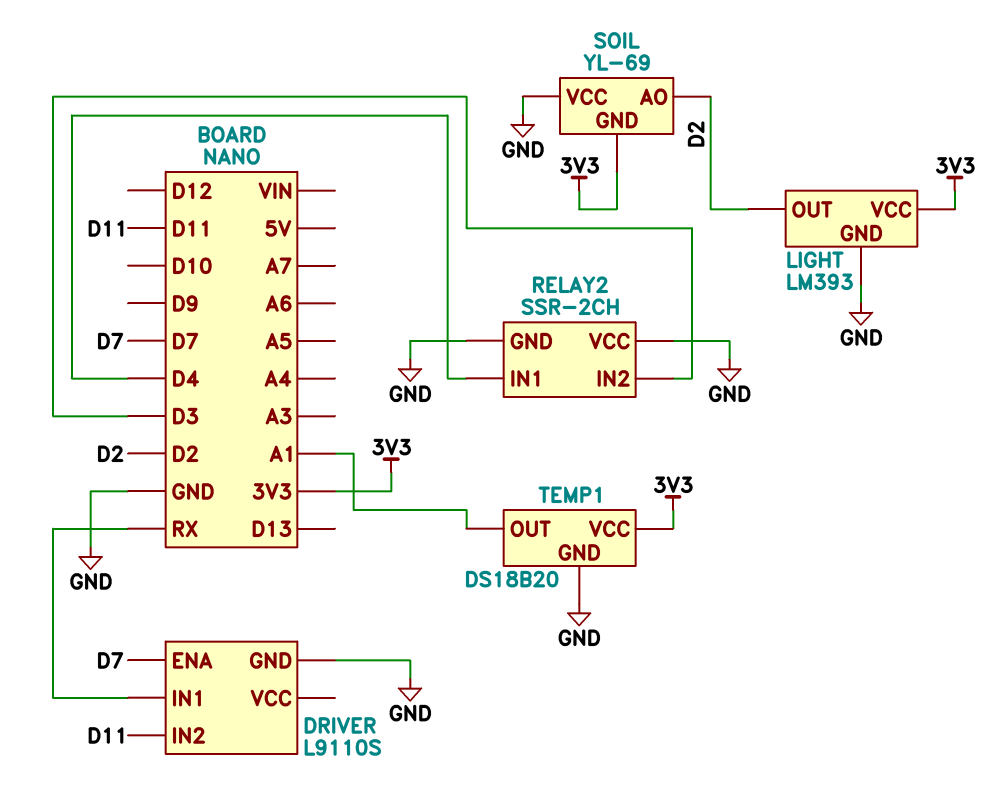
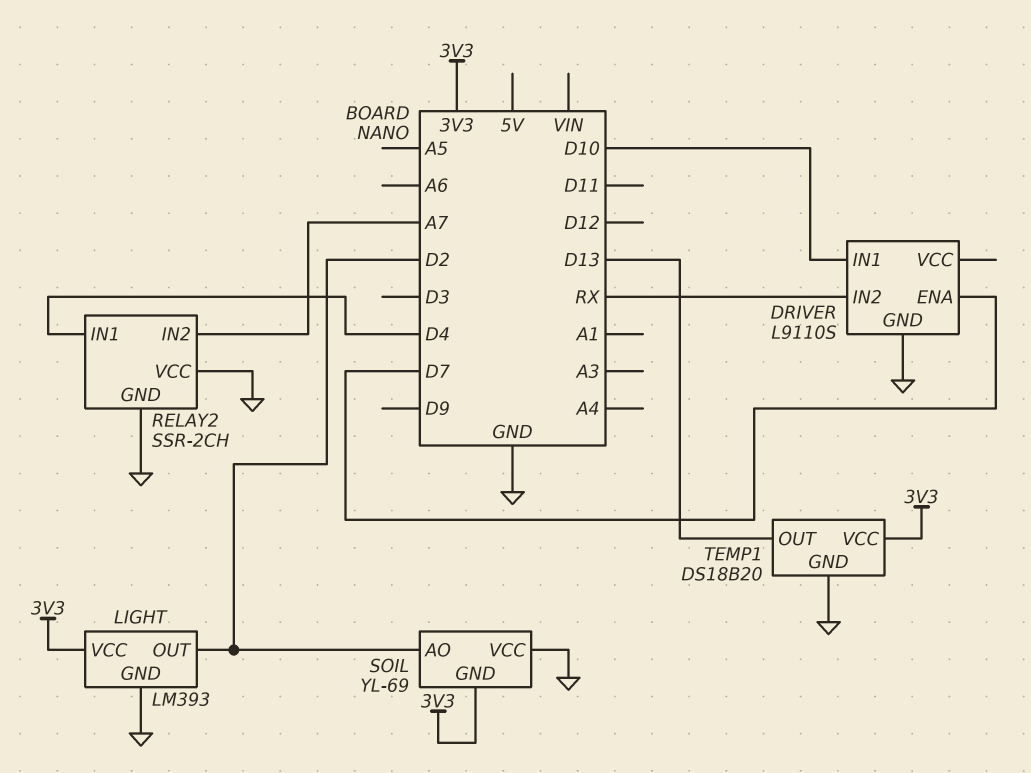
DRIVER pin IN1: RX -> D10
DRIVER pin IN2: D11 -> RX
RELAY2 pin IN2: D3 -> A7
TEMP1 pin OUT: A1 -> D13

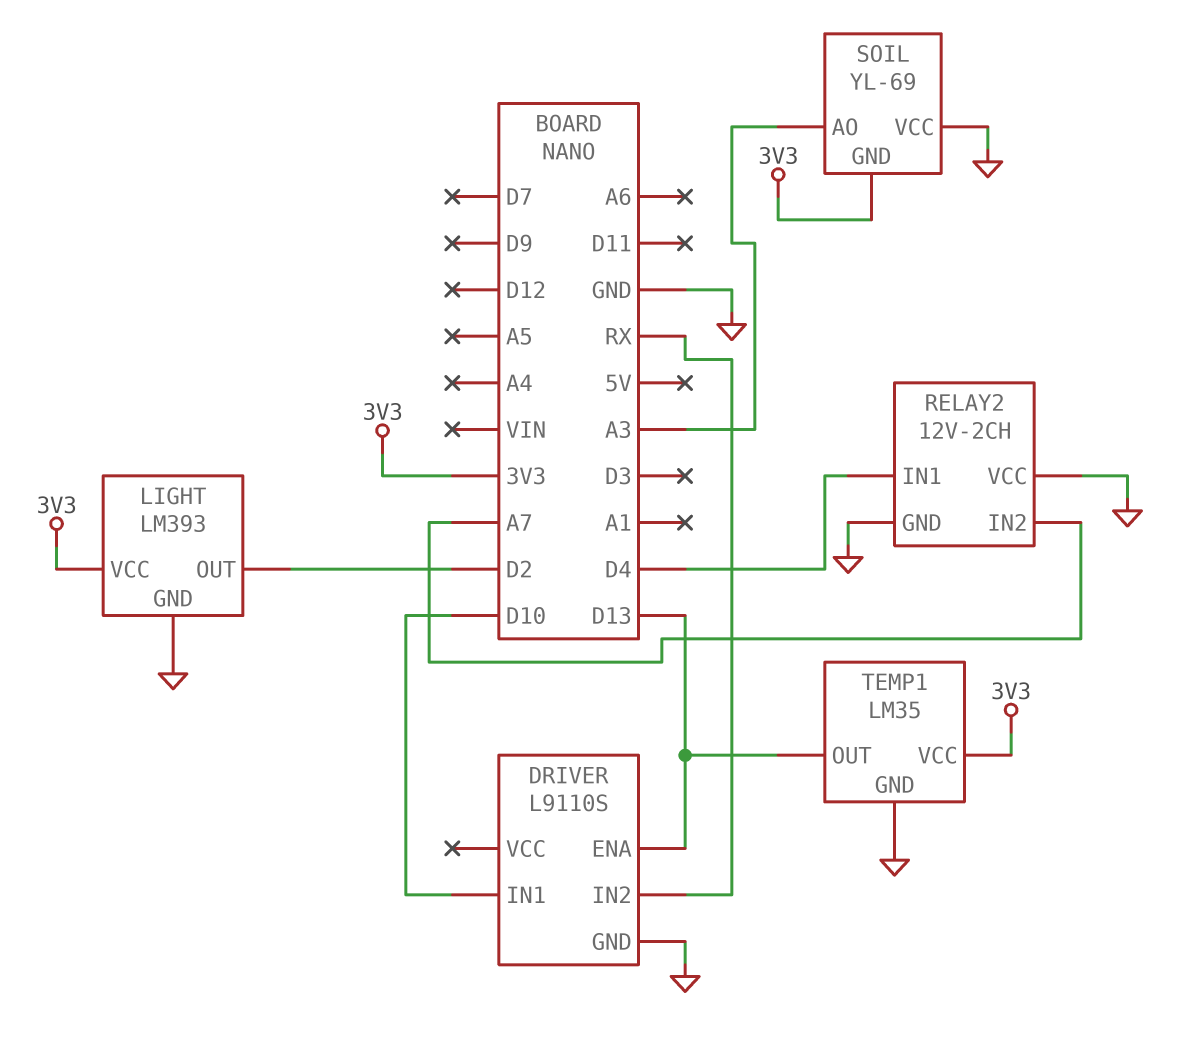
DRIVER pin ENA: D7 -> D13
RELAY2: SSR-2CH -> 12V-2CH
SOIL pin AO: D2 -> A3
TEMP1: DS18B20 -> LM35

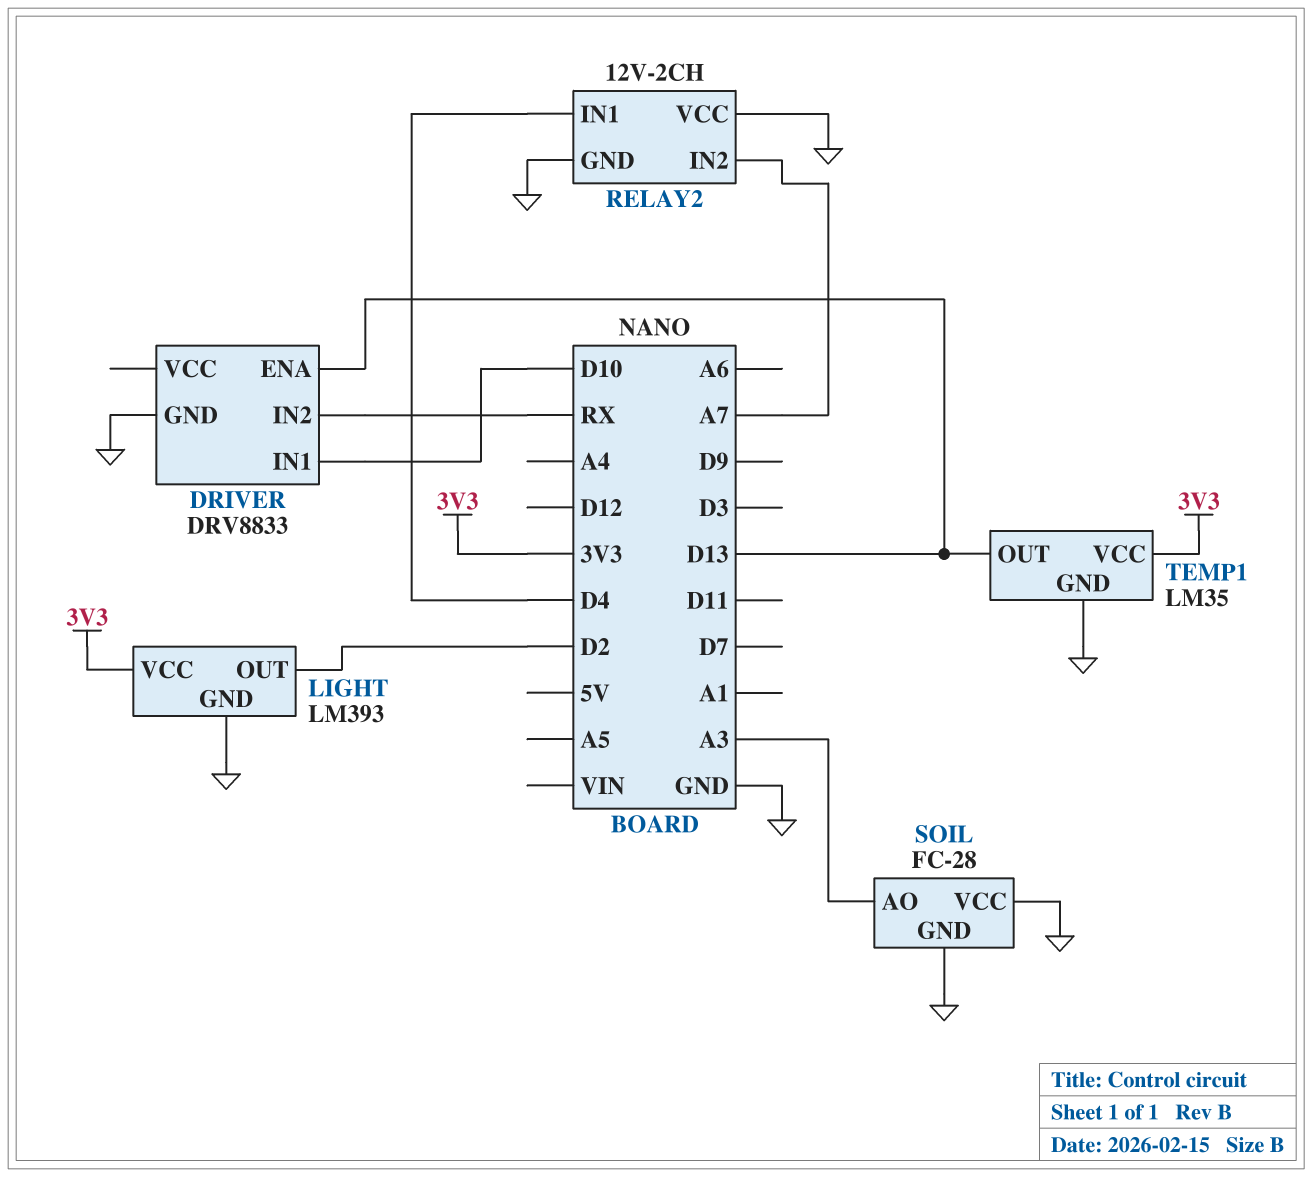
DRIVER: L9110S -> DRV8833
SOIL: YL-69 -> FC-28
SOIL pin GND: 3V3 -> GND

